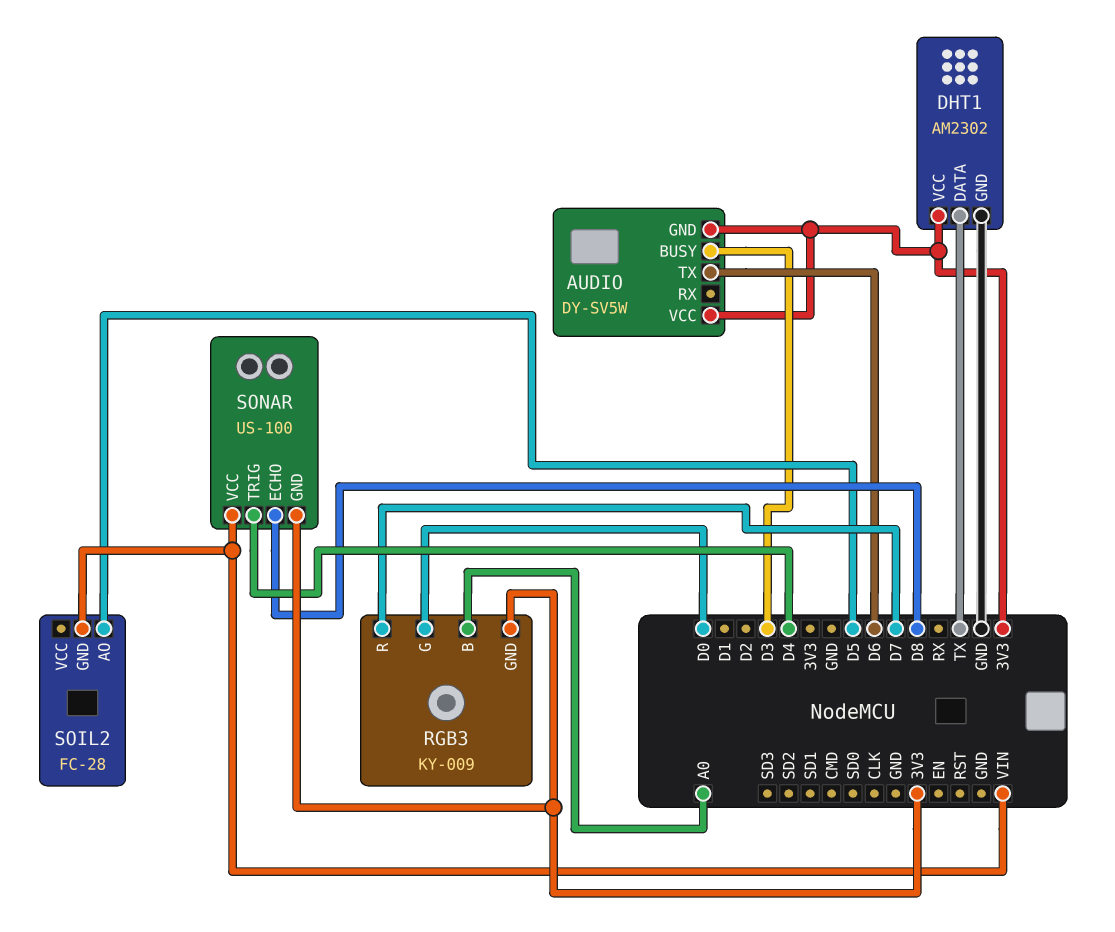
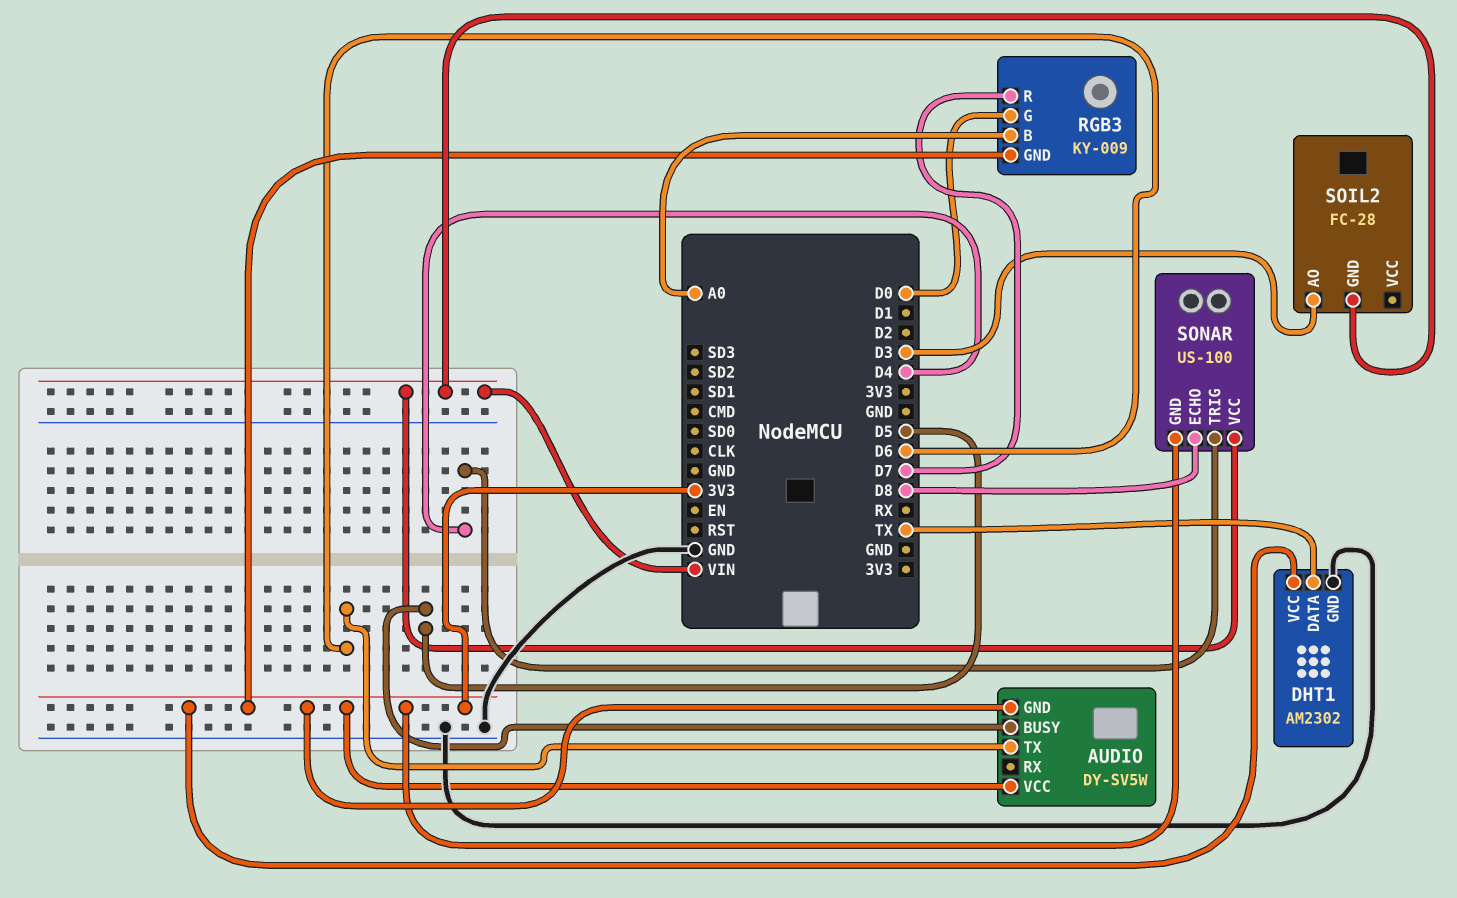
AUDIO pin BUSY: D3 -> D5
SOIL2 pin AO: D5 -> D3

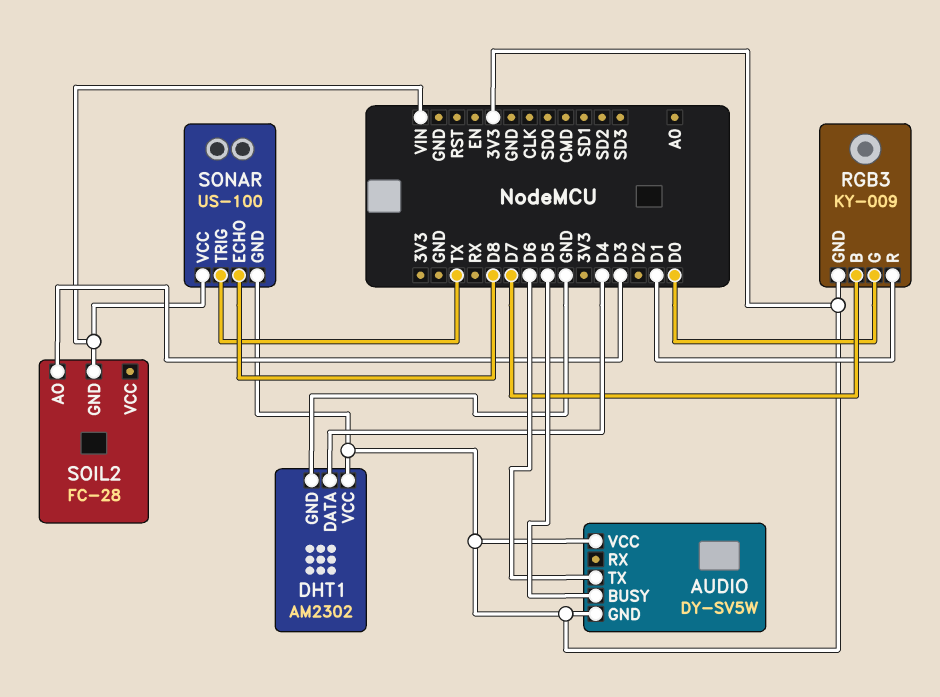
DHT1 pin DATA: TX -> D4
RGB3 pin B: A0 -> D7
RGB3 pin R: D7 -> D1
SONAR pin TRIG: D4 -> TX

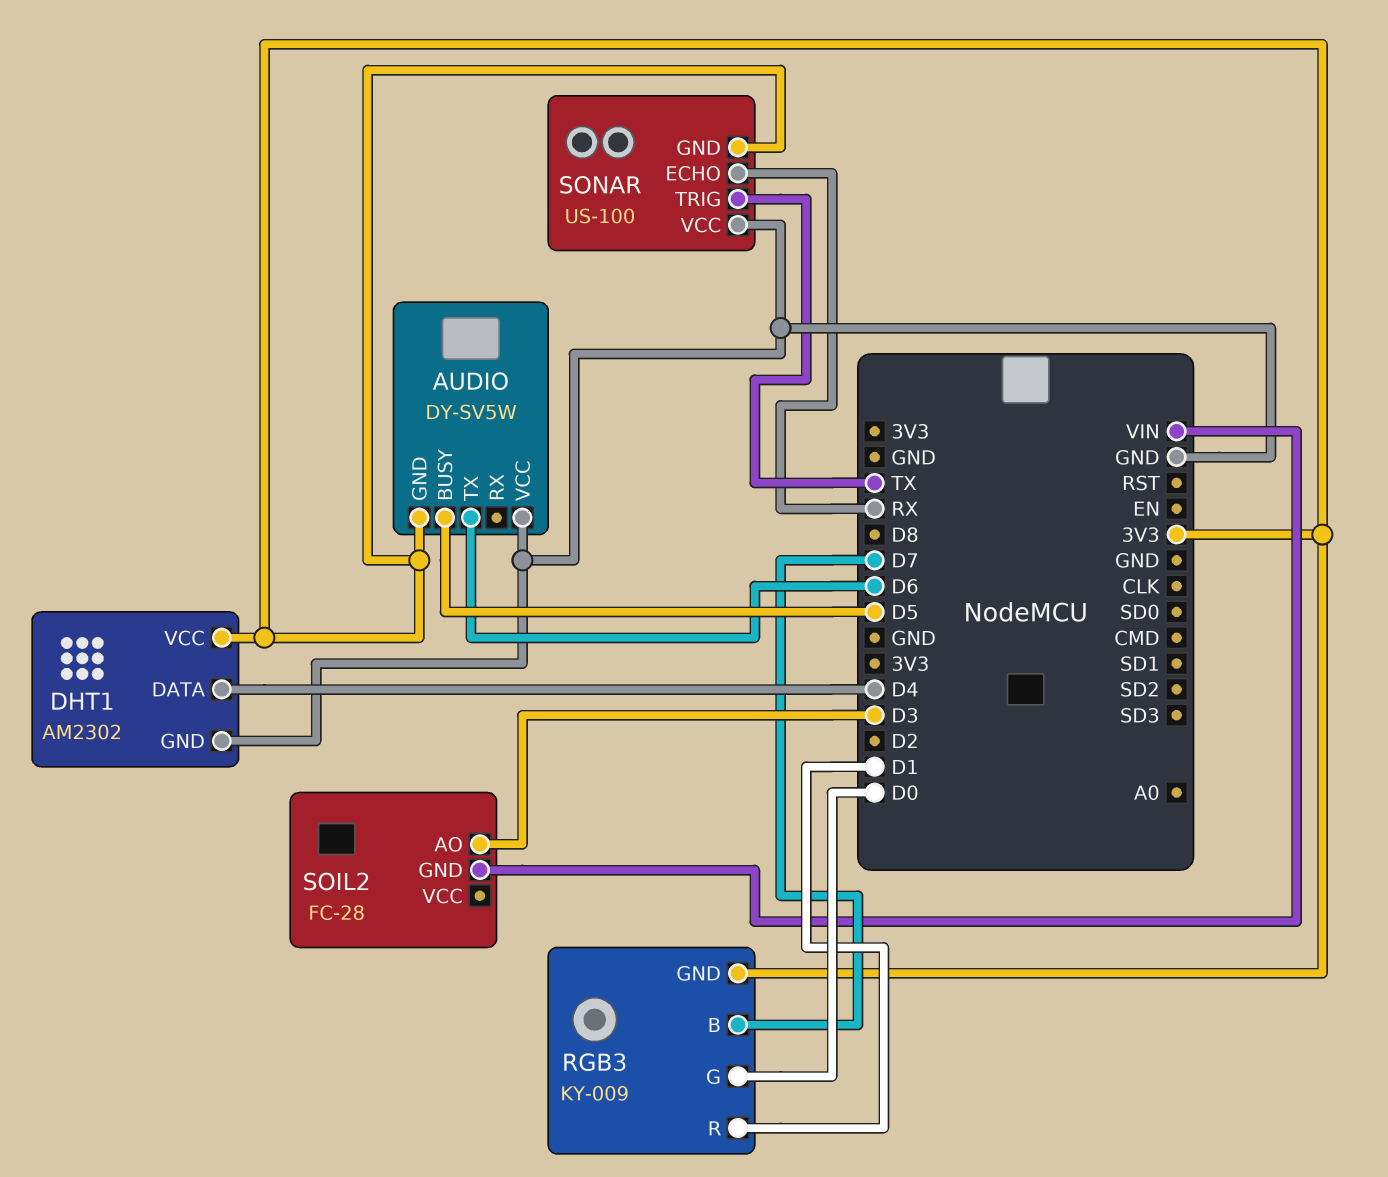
AUDIO pin VCC: 3V3 -> GND
SONAR pin ECHO: D8 -> RX
SONAR pin VCC: VIN -> GND

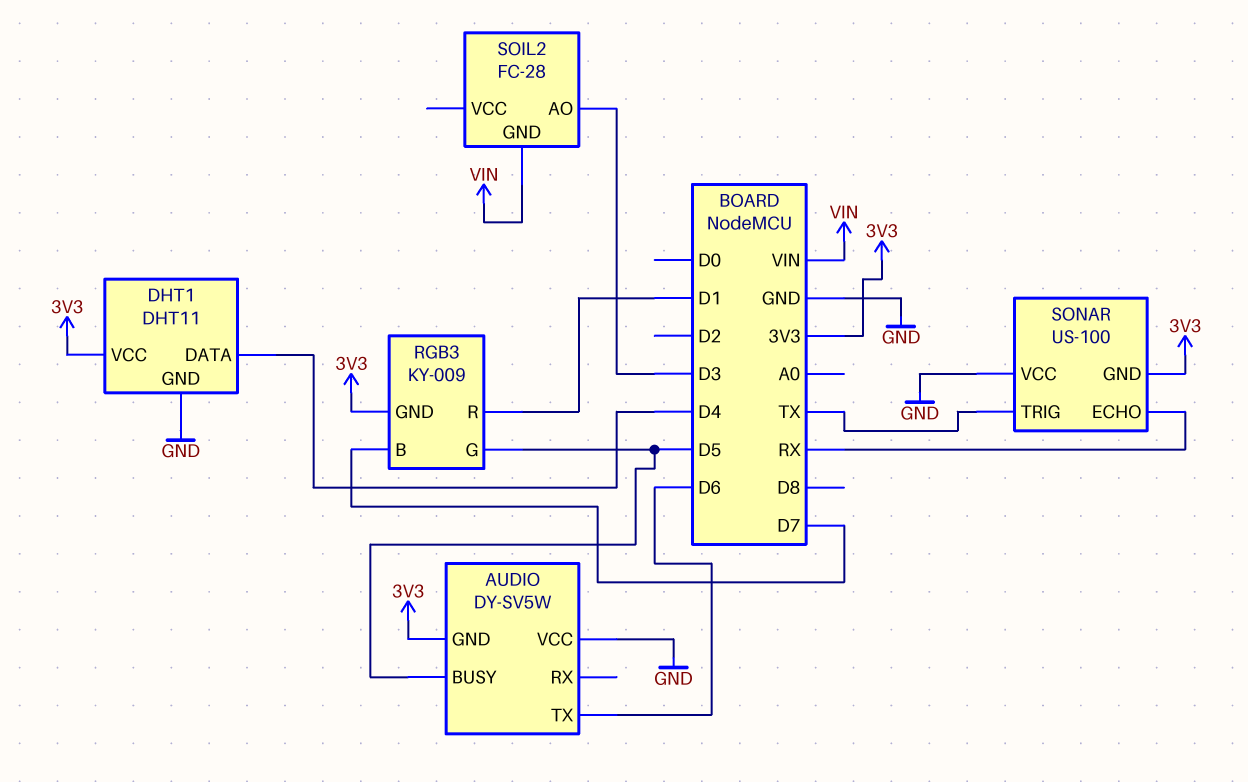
DHT1: AM2302 -> DHT11
RGB3 pin G: D0 -> D5

